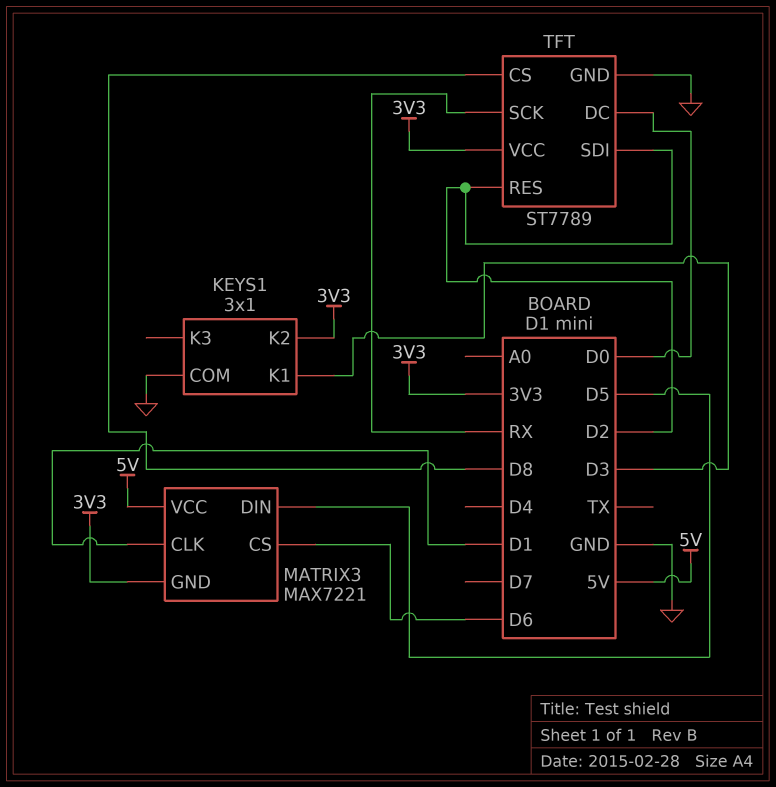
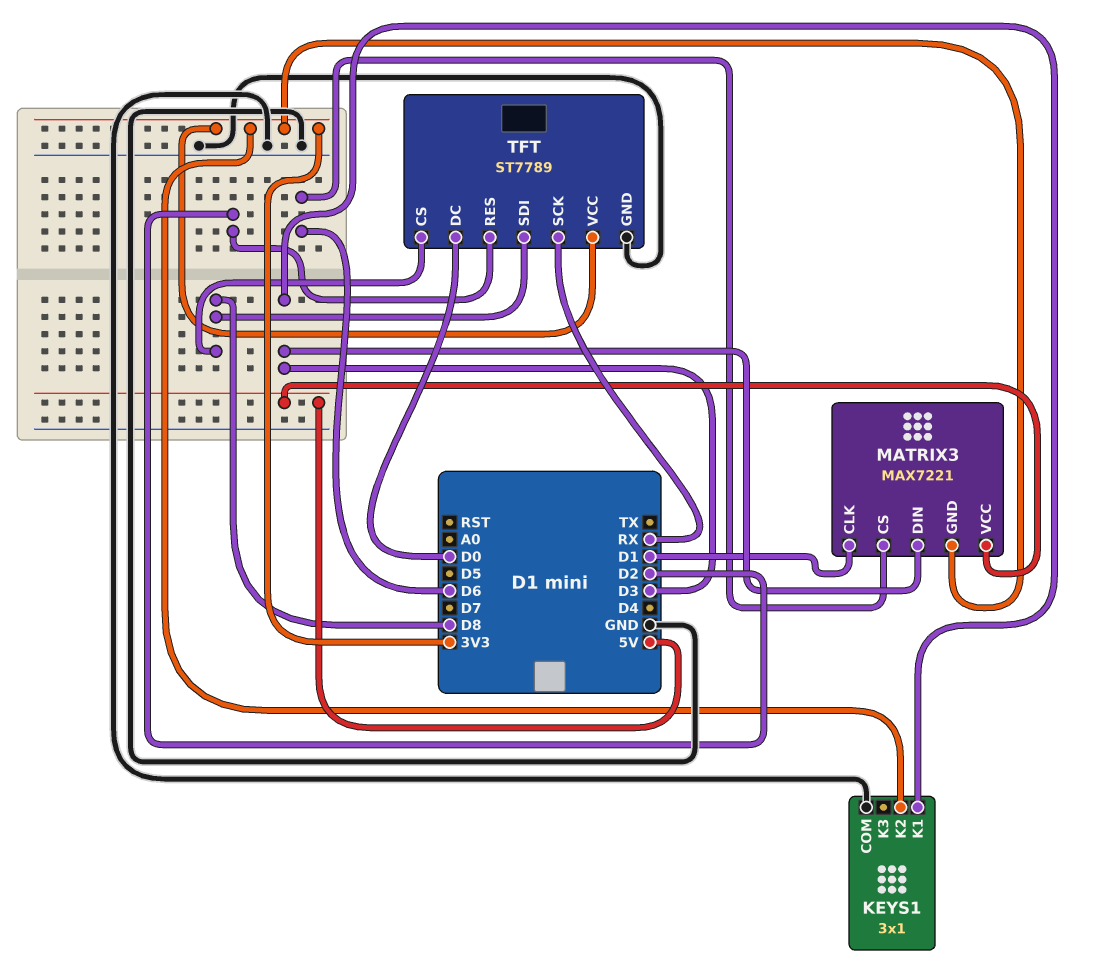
MATRIX3 pin DIN: D5 -> D3
TFT pin SDI: D2 -> D8

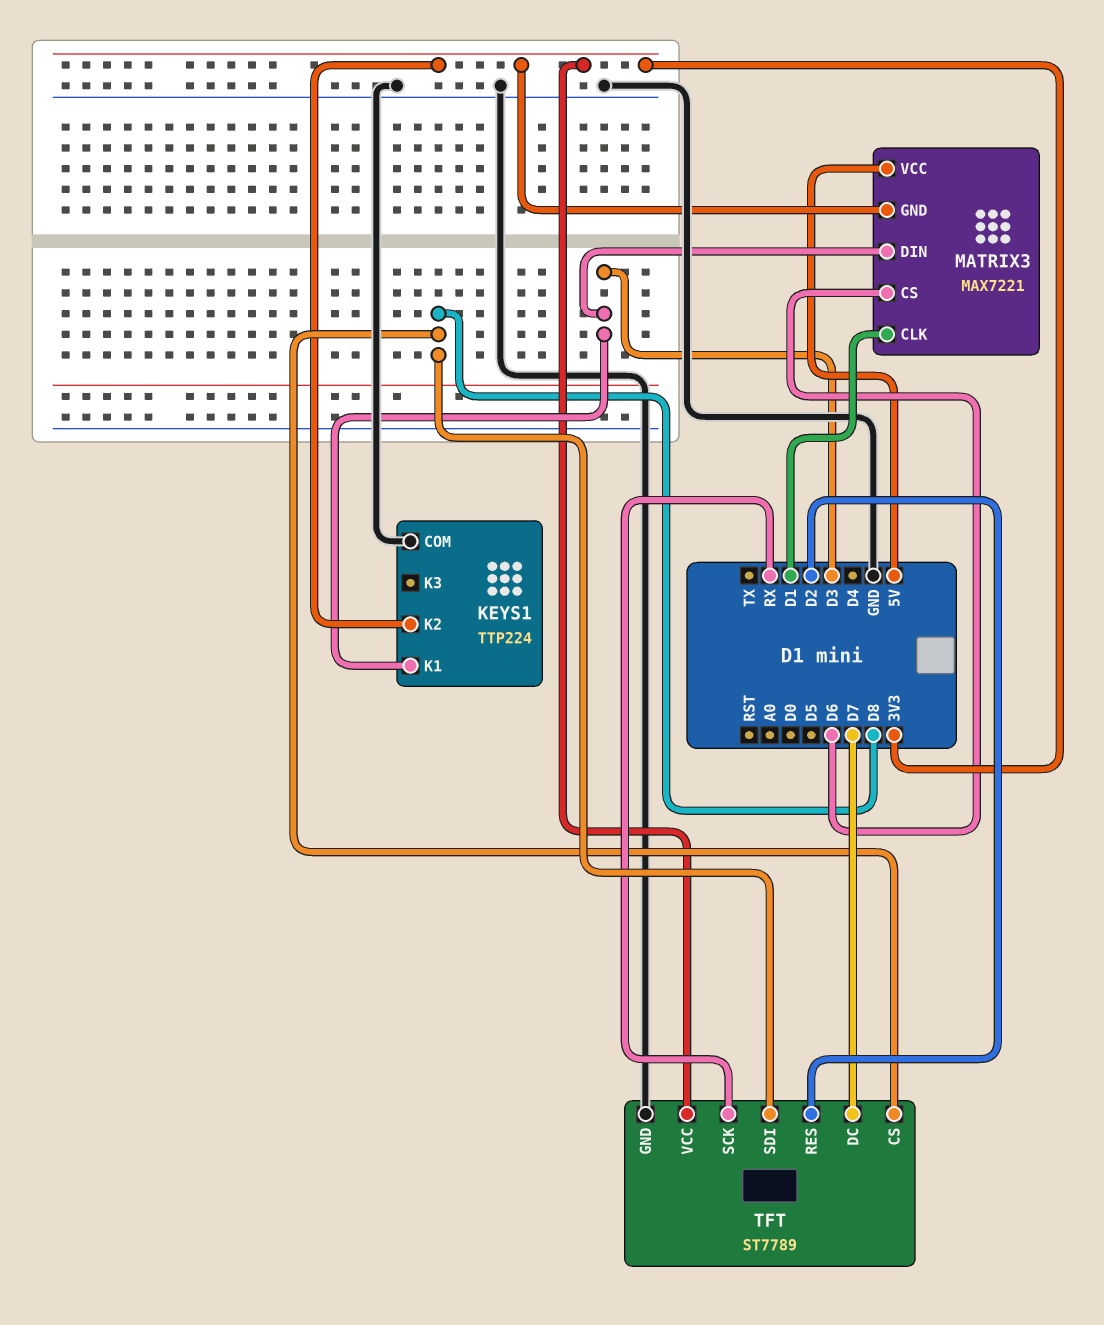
KEYS1: 3x1 -> TTP224
TFT pin DC: D0 -> D7

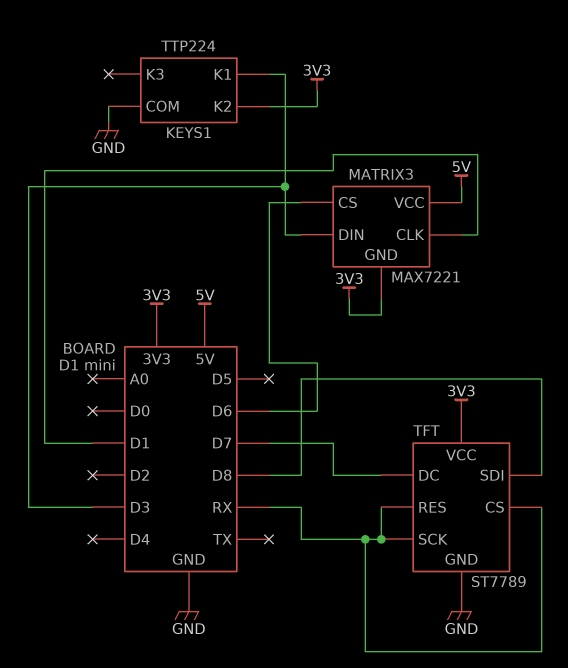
TFT pin CS: D8 -> RX
TFT pin RES: D2 -> RX

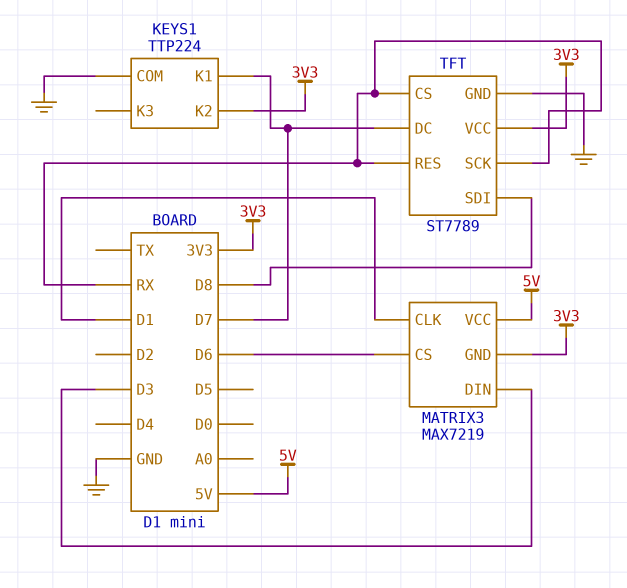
KEYS1 pin K1: D3 -> D7
MATRIX3: MAX7221 -> MAX7219

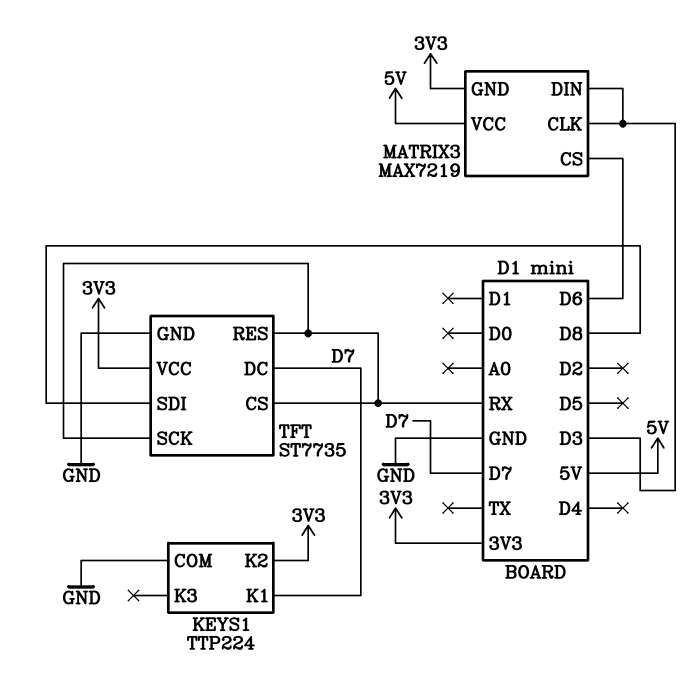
MATRIX3 pin CLK: D1 -> D3
TFT: ST7789 -> ST7735

